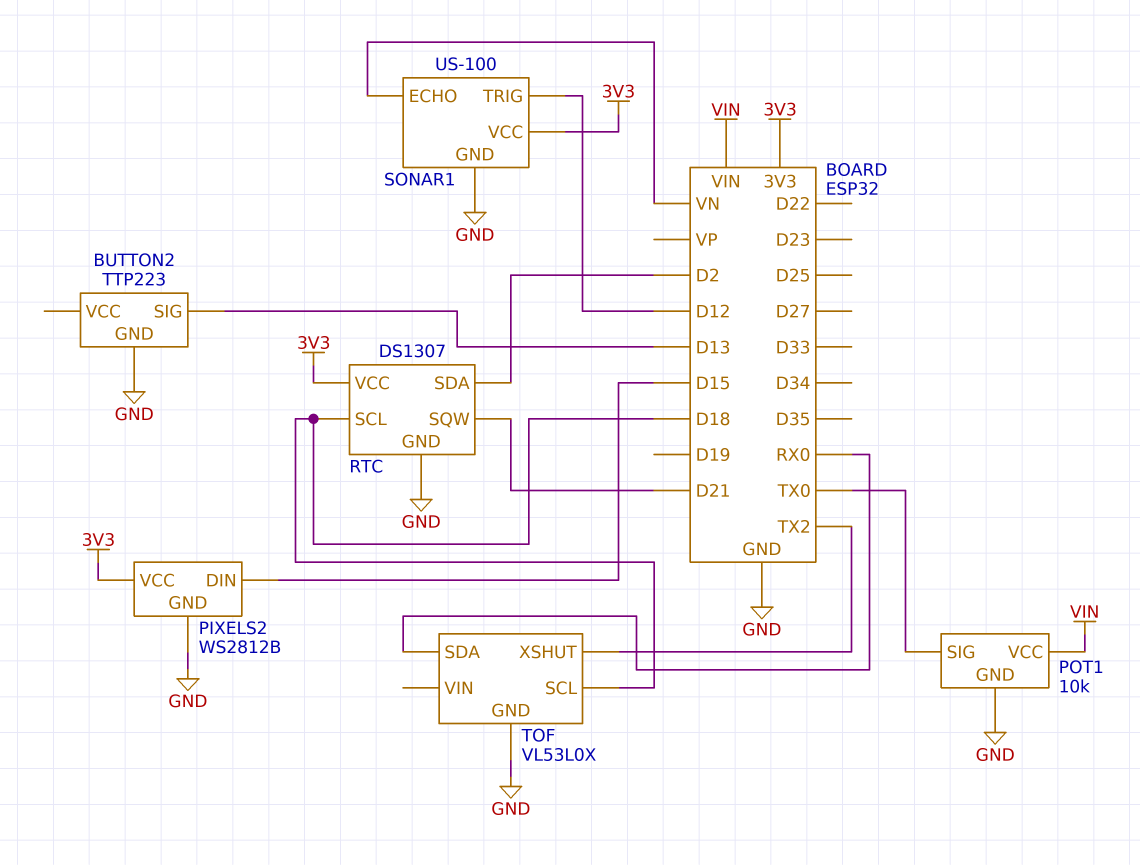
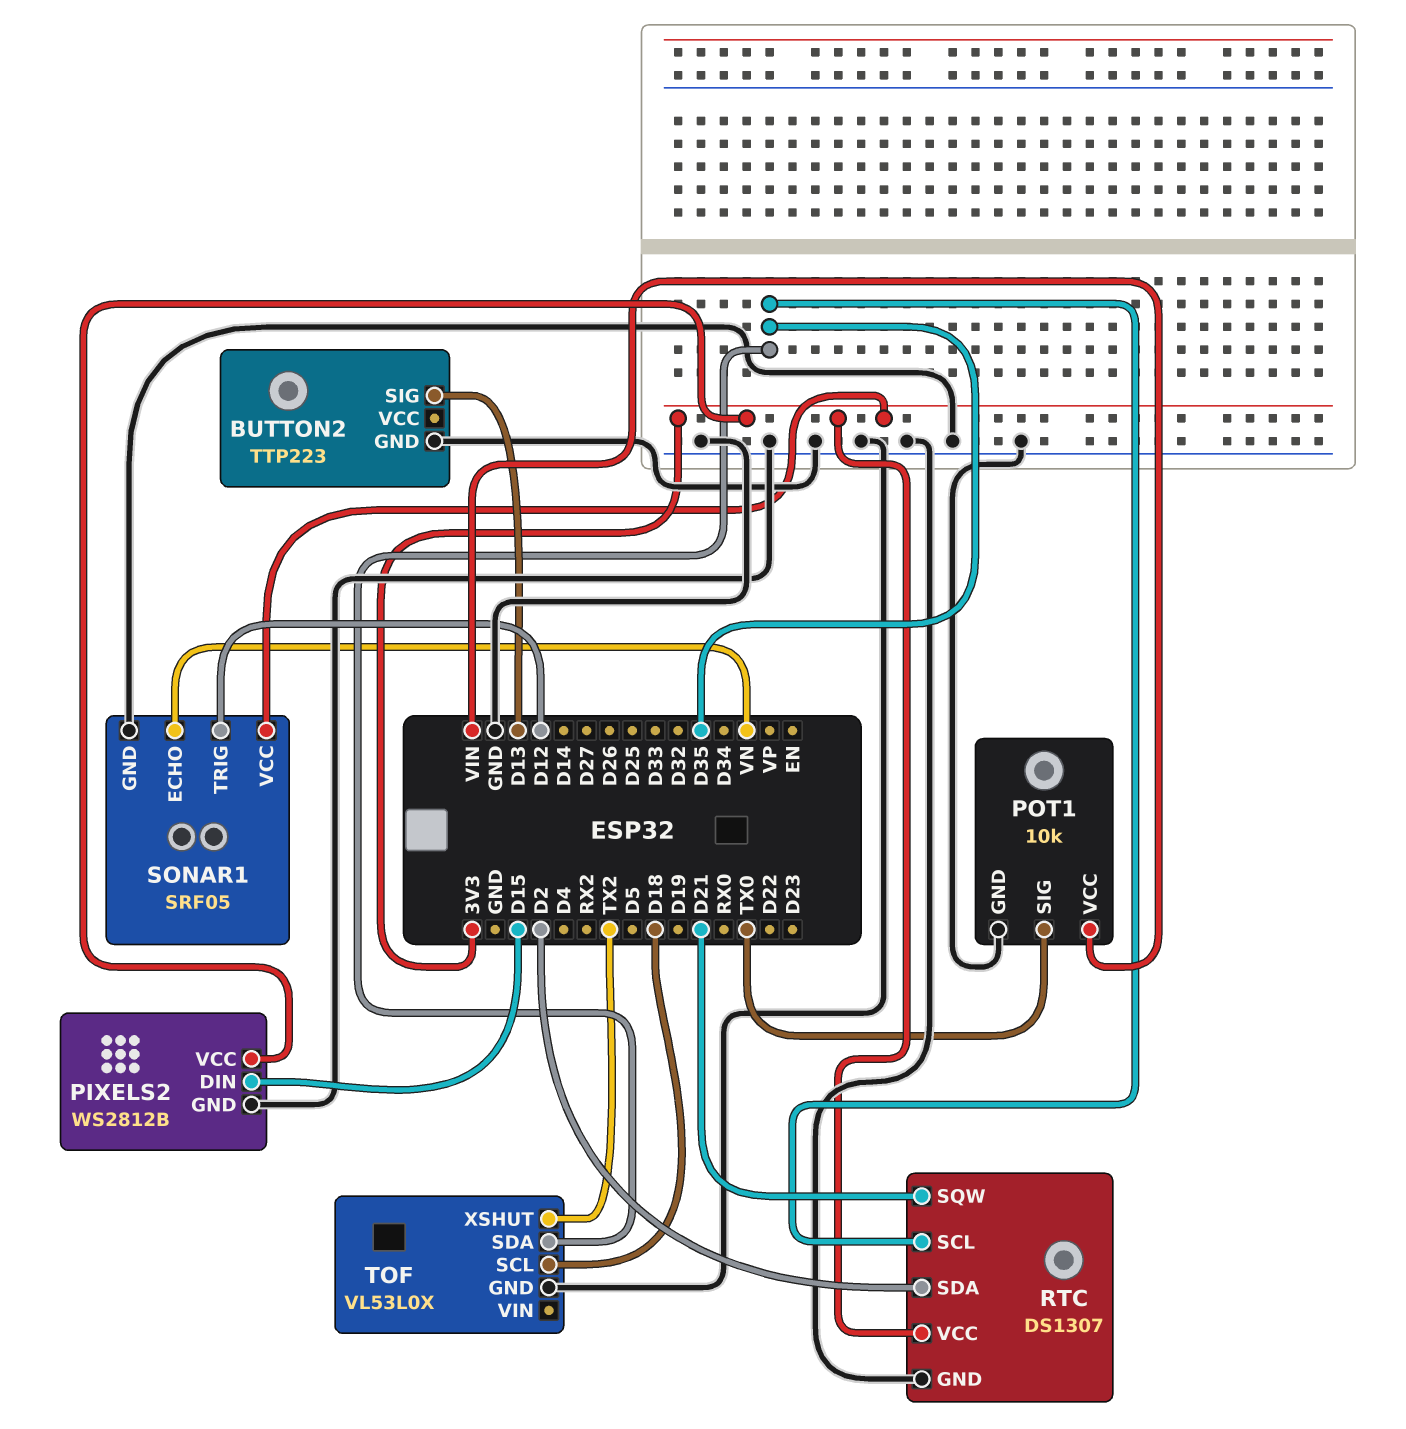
RTC pin SCL: D18 -> D35
SONAR1: US-100 -> SRF05
TOF pin SDA: RX0 -> D35

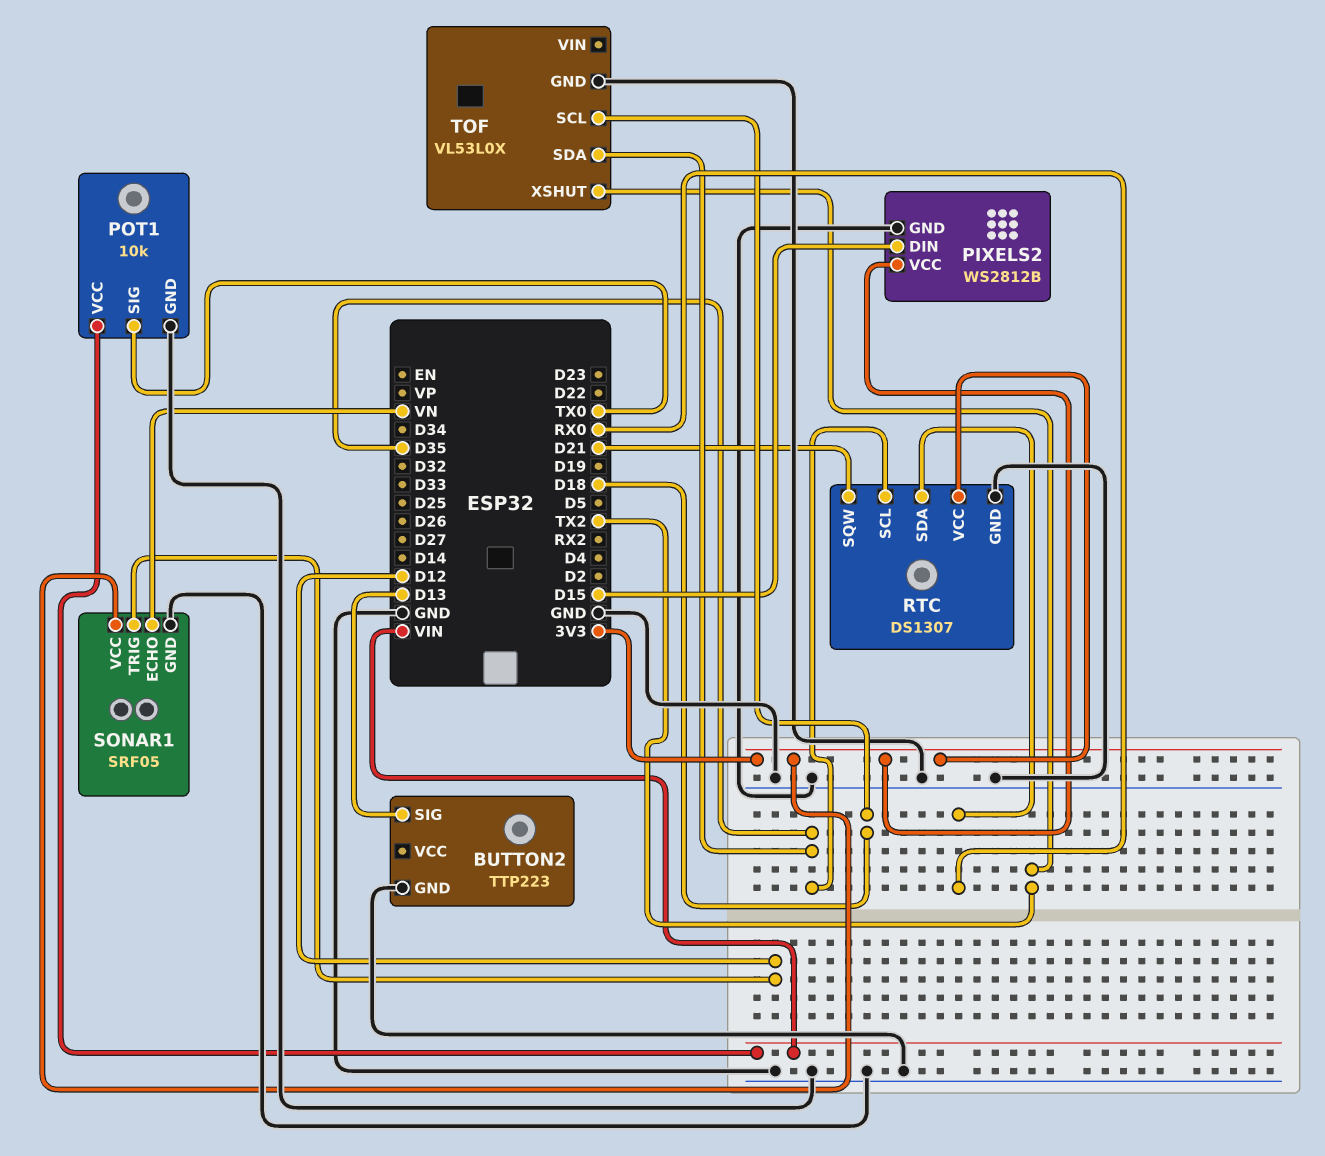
RTC pin SDA: D2 -> RX0

